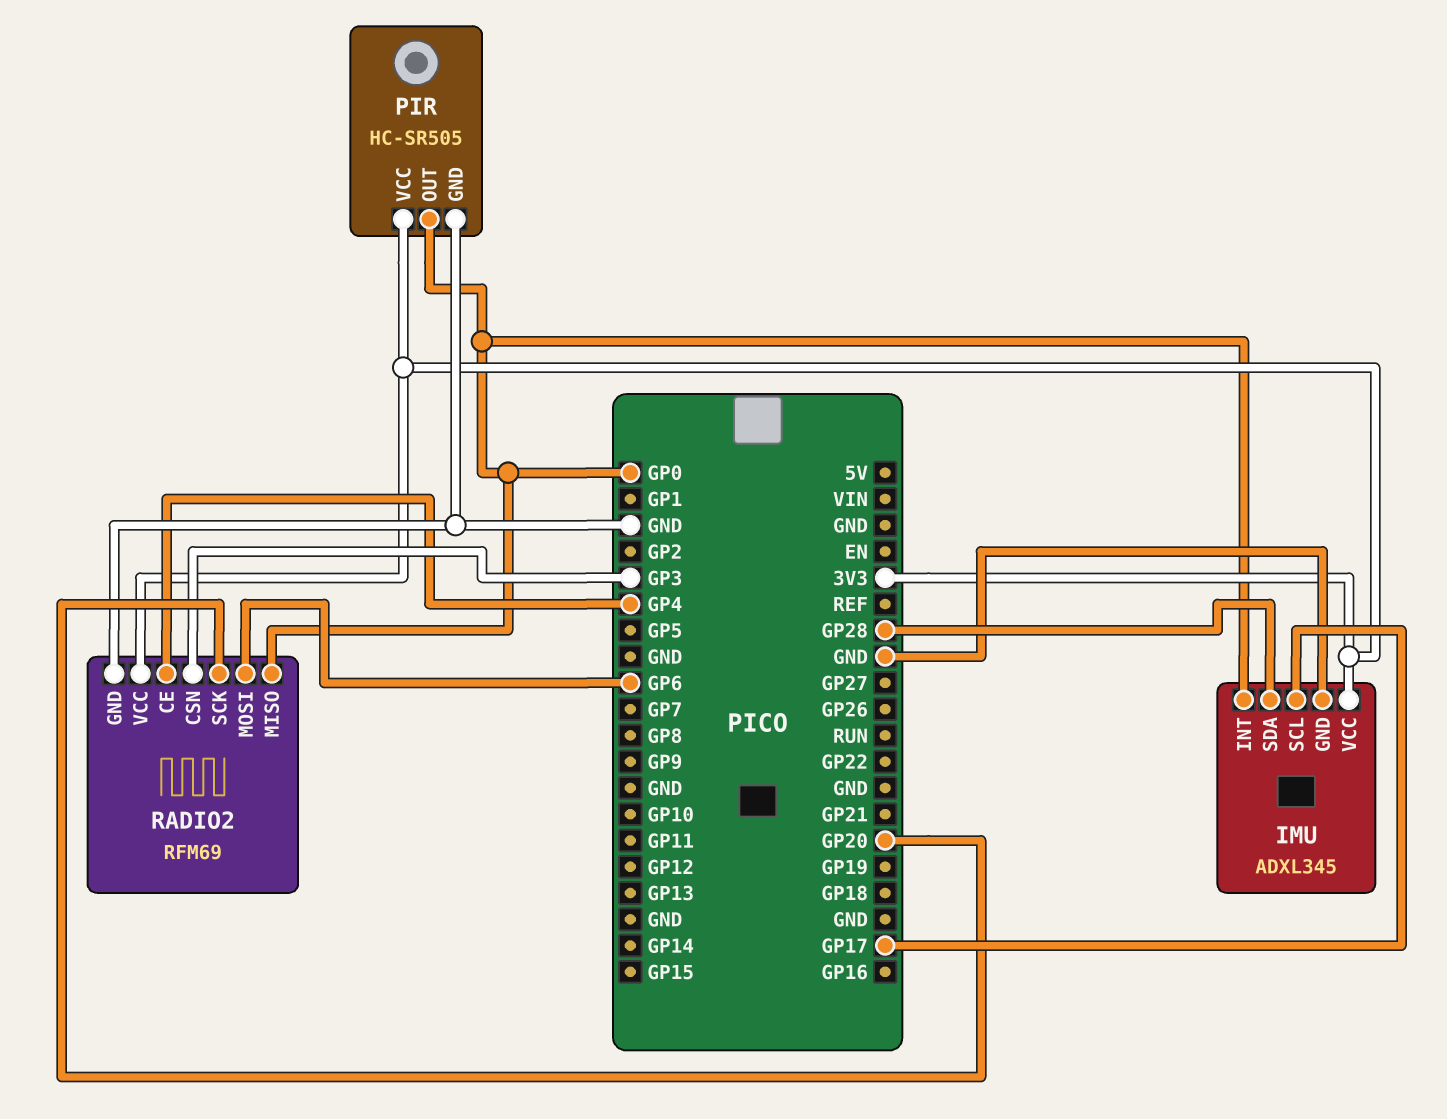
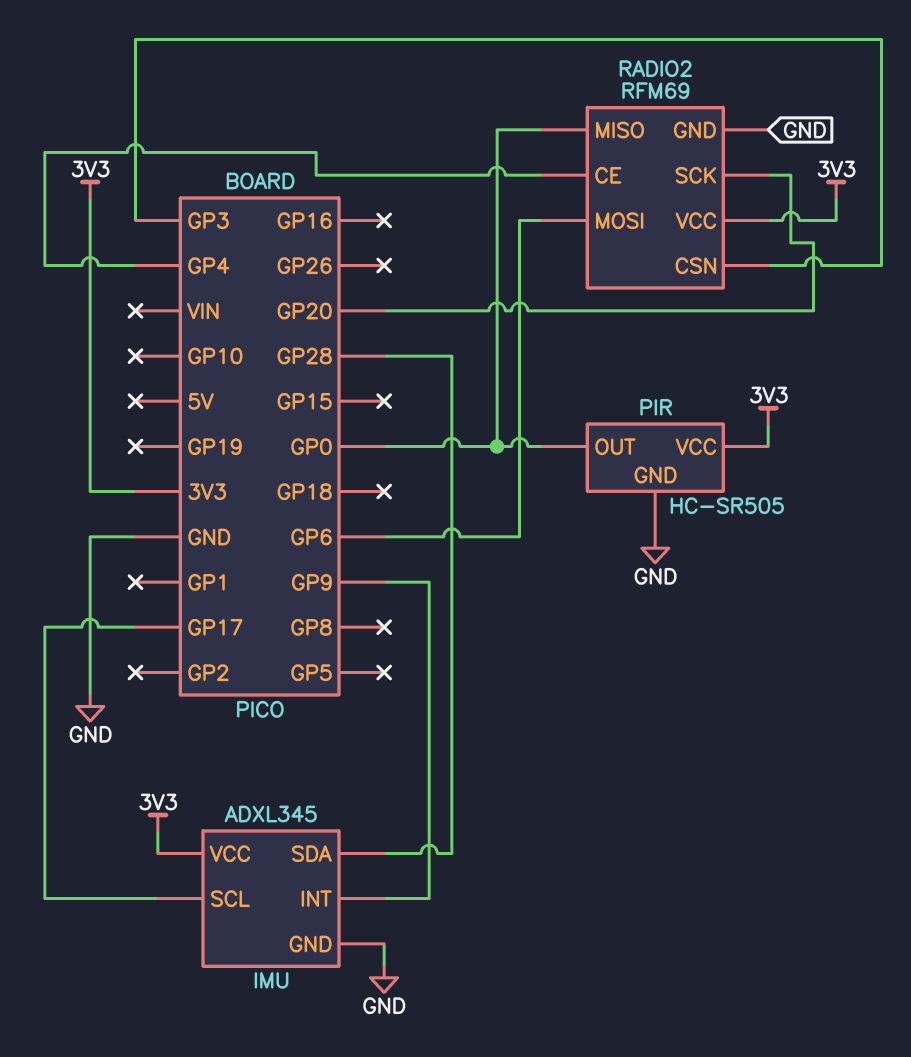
IMU pin INT: GP0 -> GP9

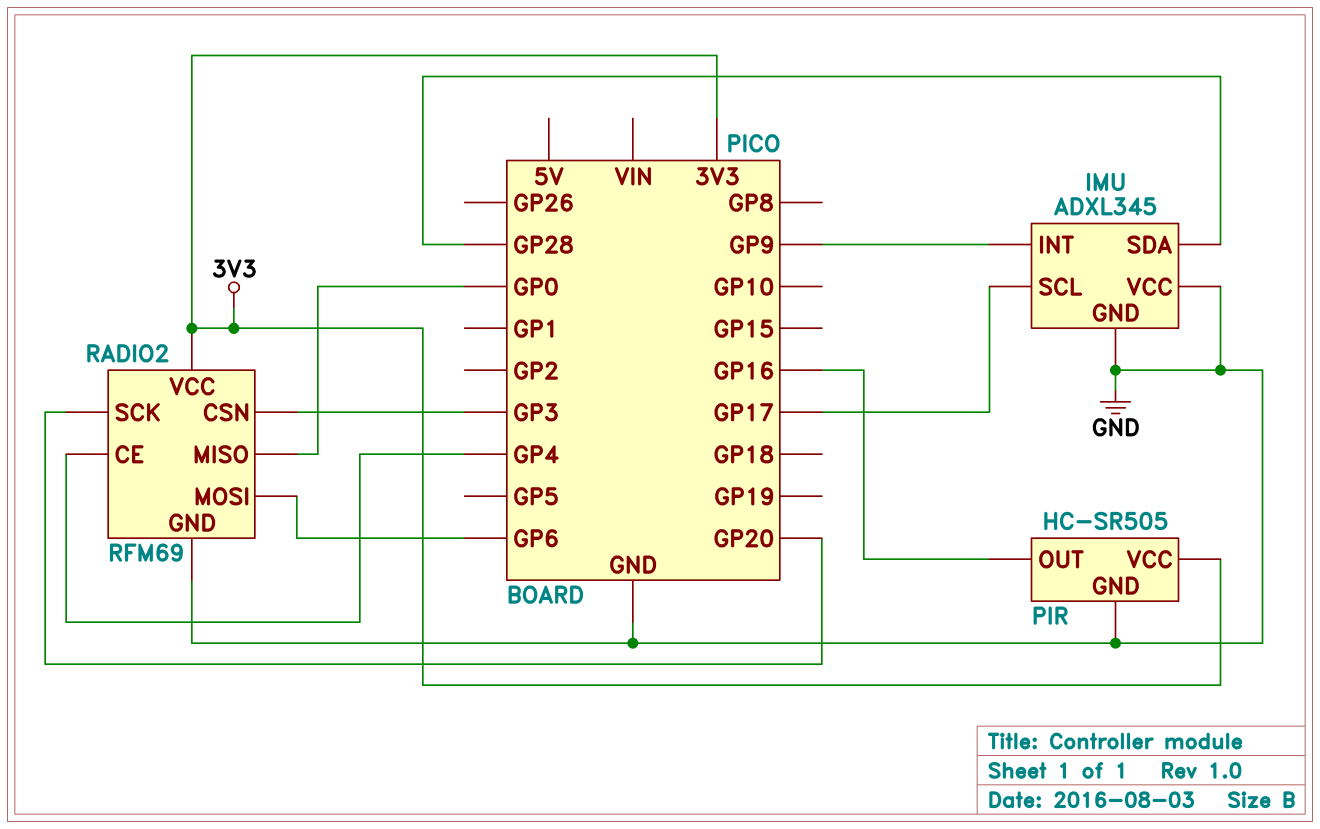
IMU pin VCC: 3V3 -> GND
PIR pin OUT: GP0 -> GP16

